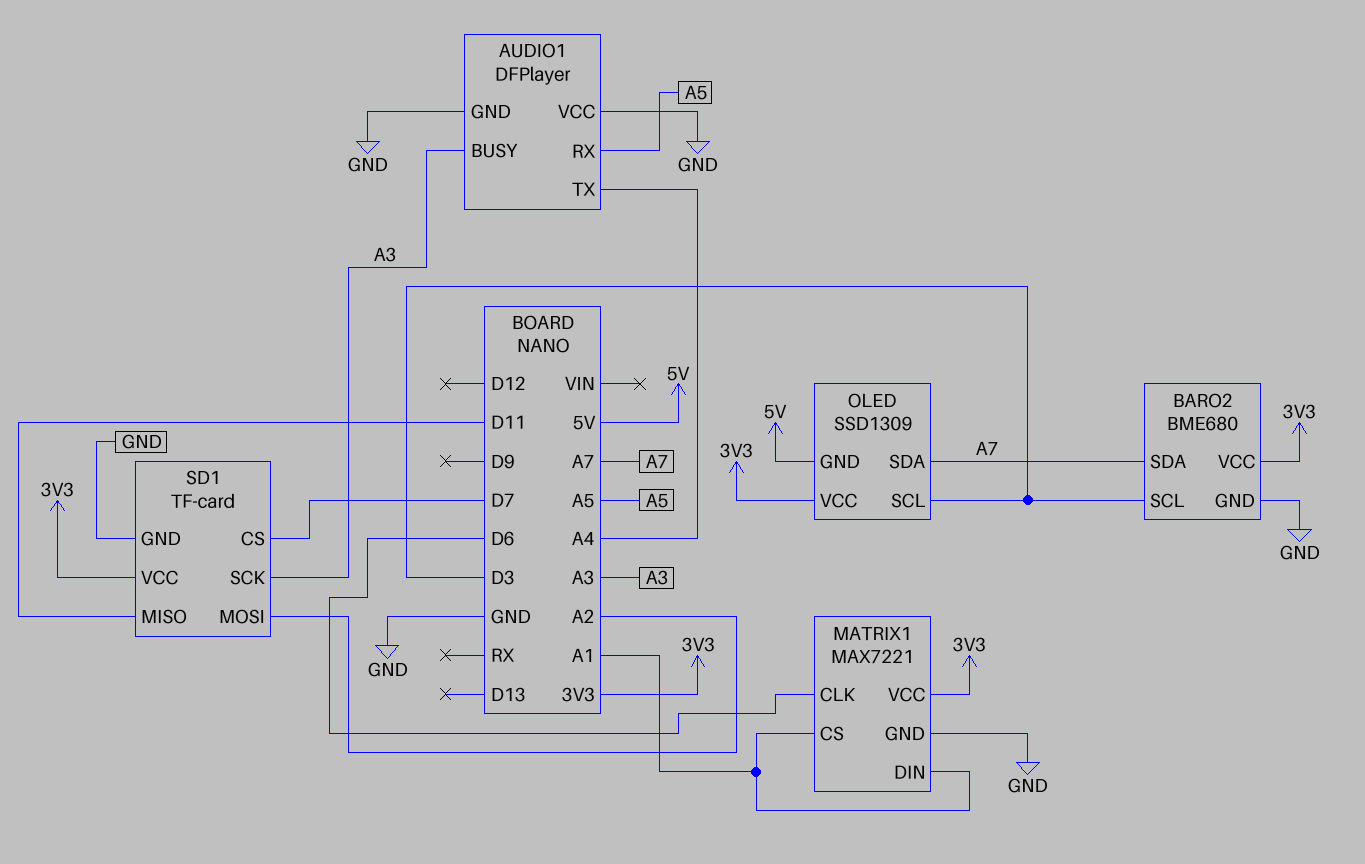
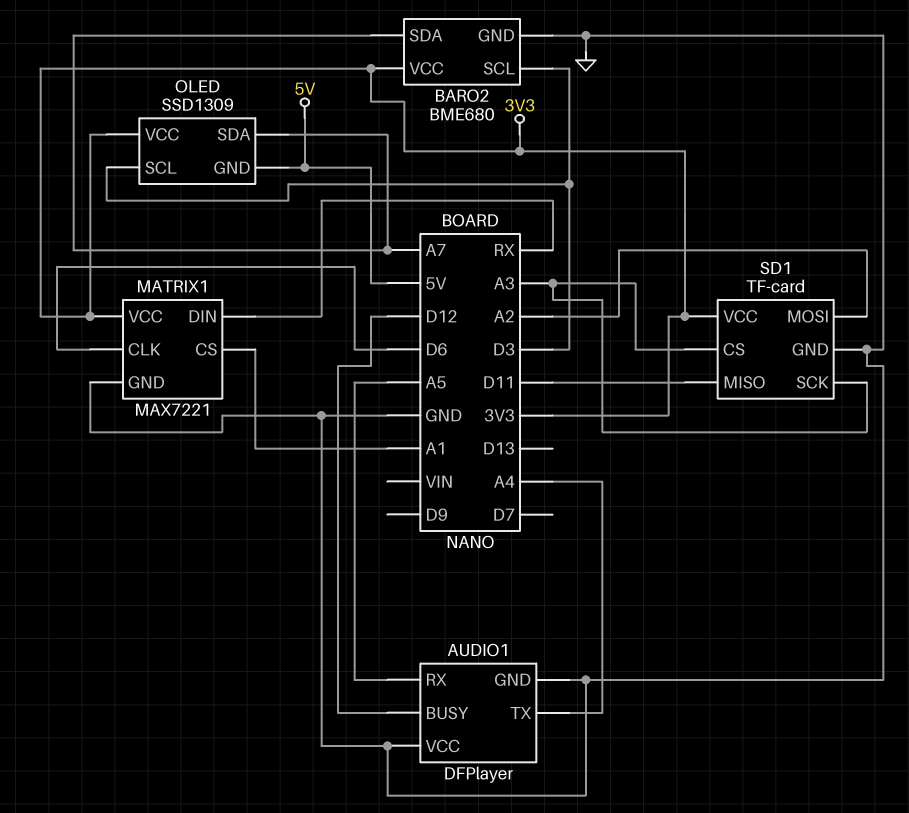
AUDIO1 pin BUSY: A3 -> D12
MATRIX1 pin DIN: A1 -> RX
SD1 pin CS: D7 -> A3

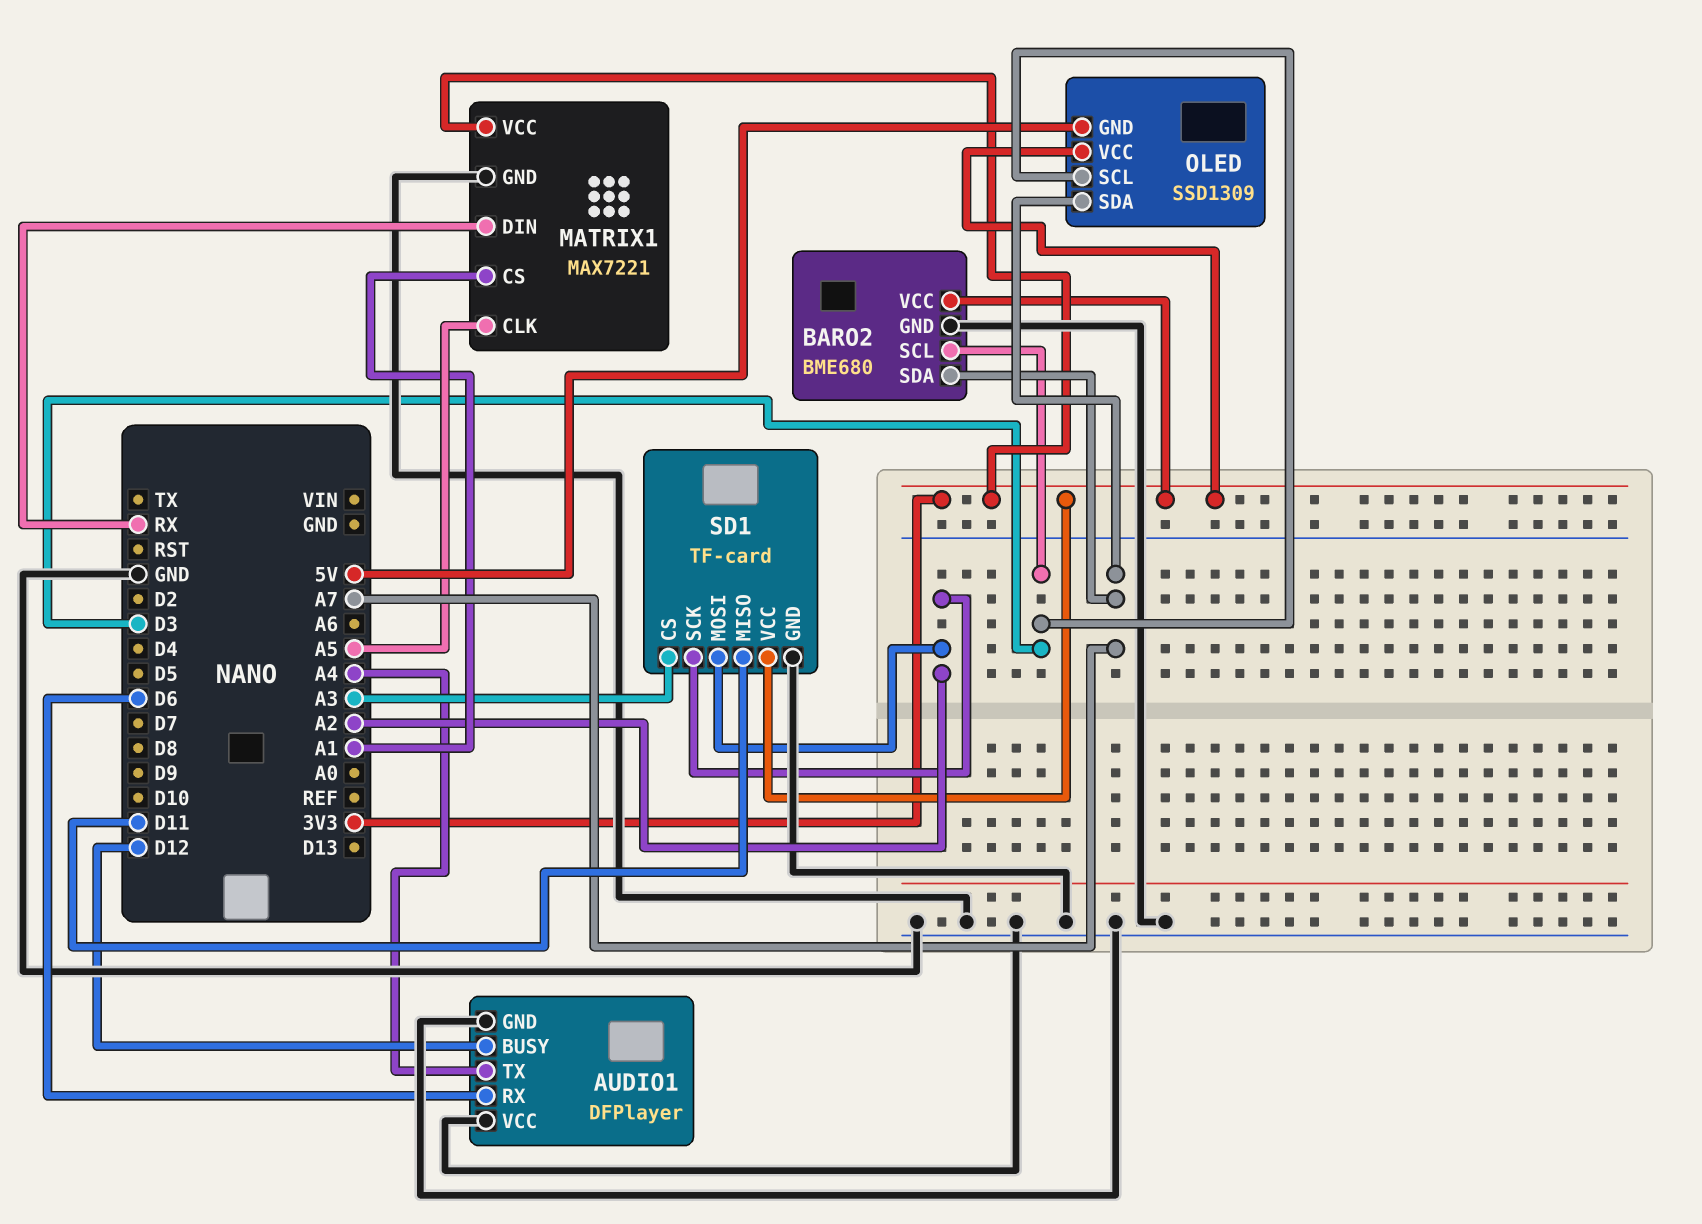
AUDIO1 pin RX: A5 -> D6
MATRIX1 pin CLK: D6 -> A5
SD1 pin SCK: A3 -> A2

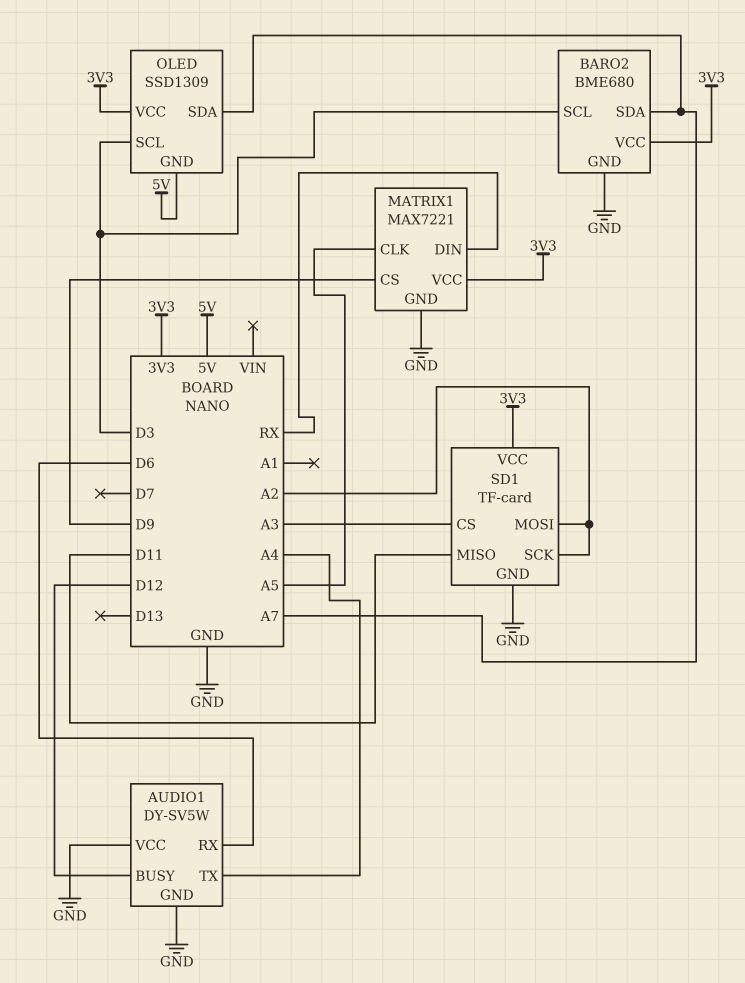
AUDIO1: DFPlayer -> DY-SV5W
MATRIX1 pin CS: A1 -> D9

